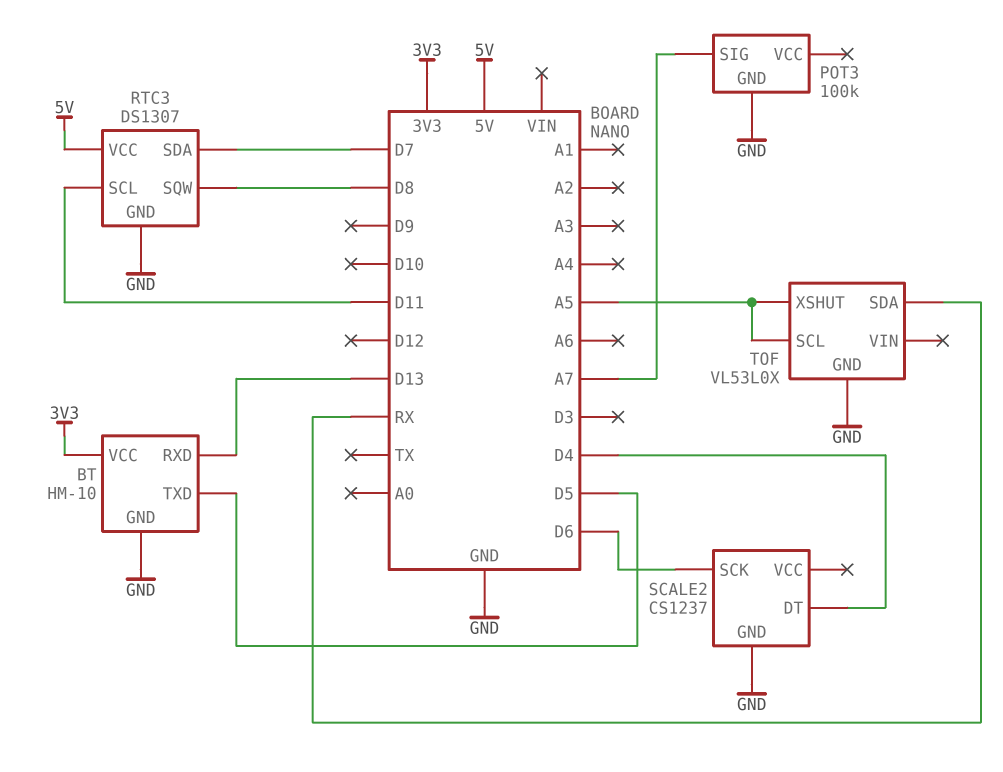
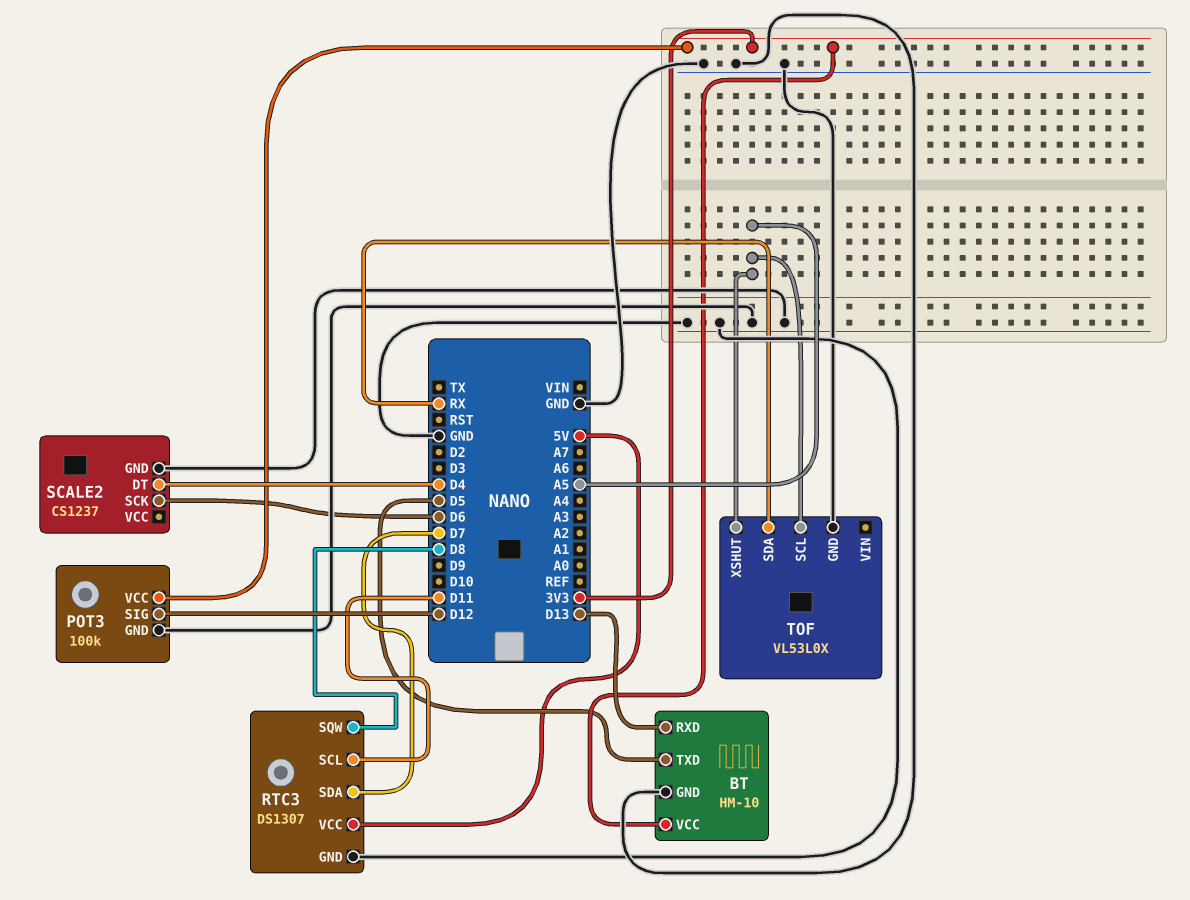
POT3 pin SIG: A7 -> D12
POT3 pin VCC: none -> 3V3

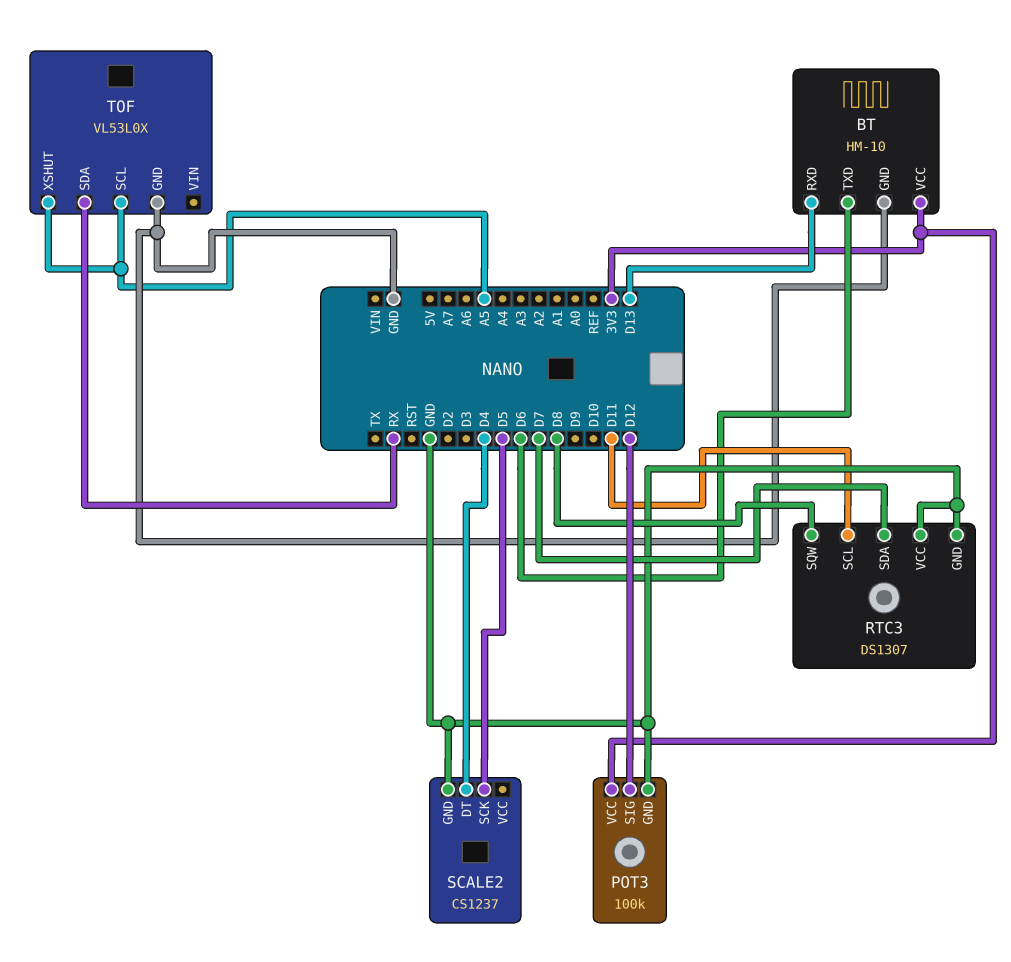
BT pin TXD: D5 -> D6
RTC3 pin VCC: 5V -> GND
SCALE2 pin SCK: D6 -> D5

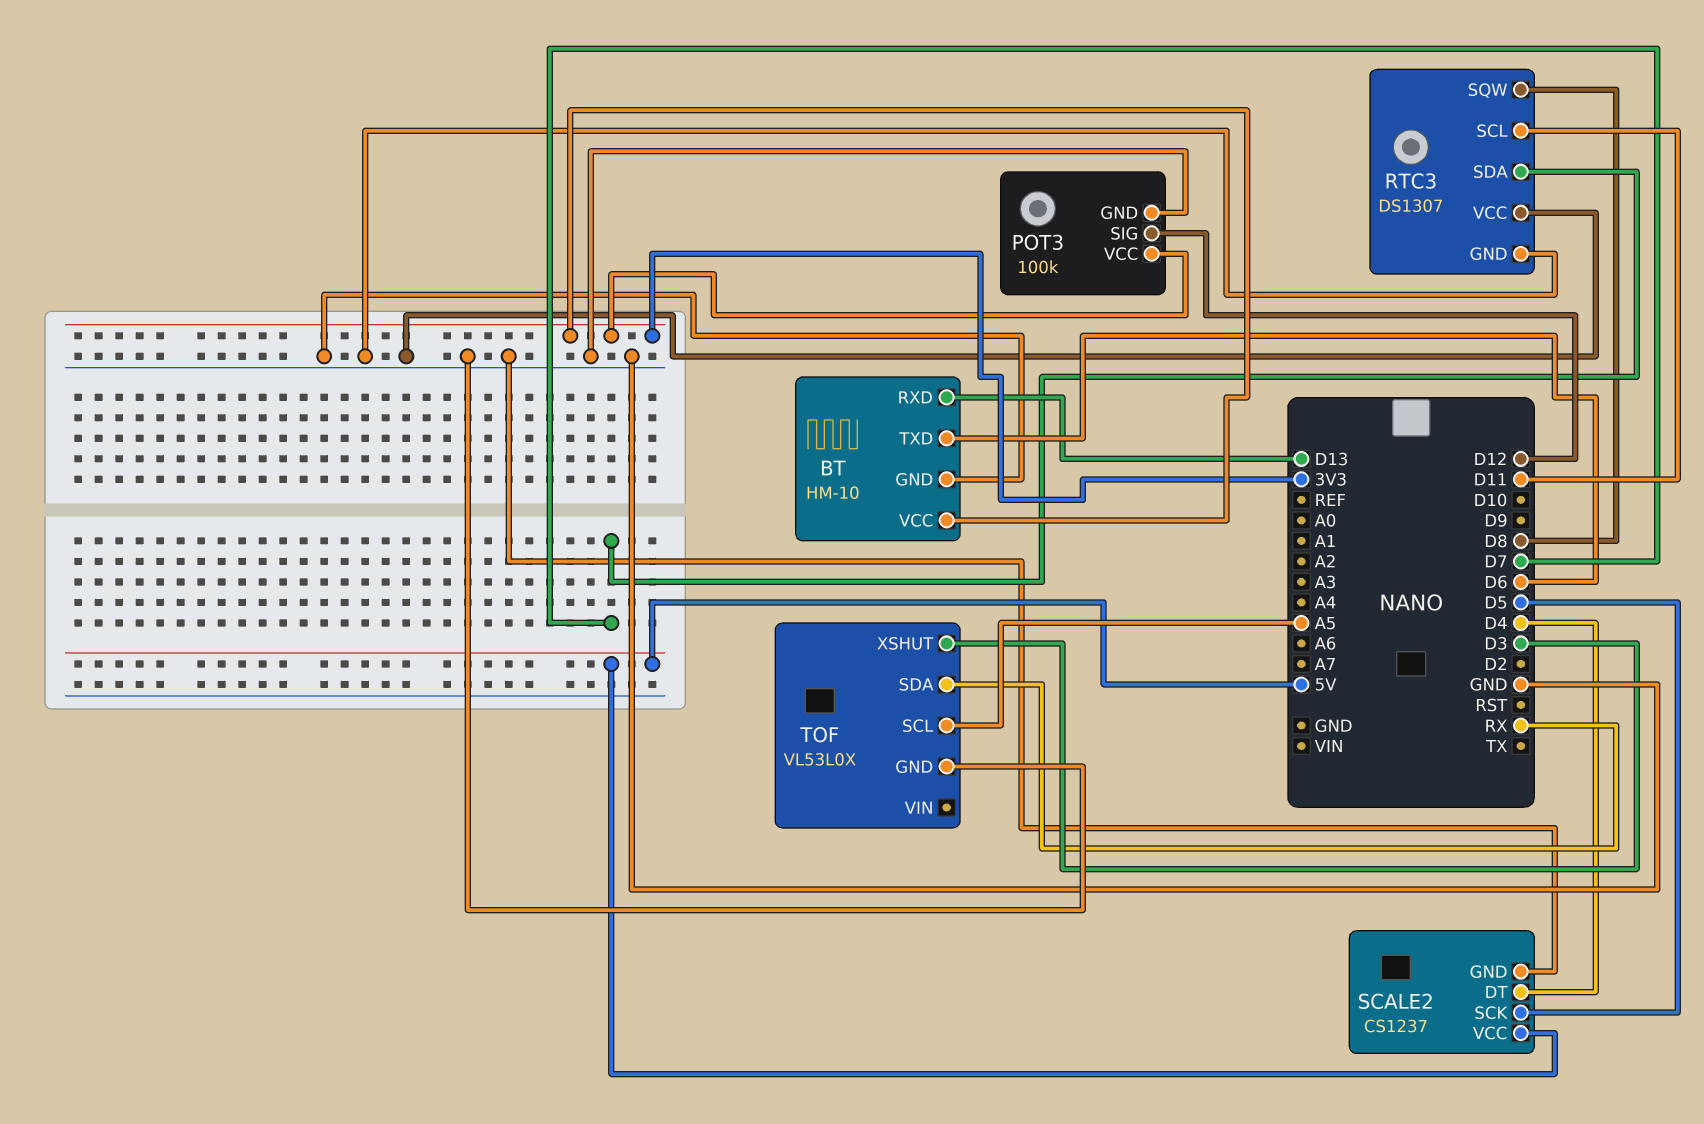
SCALE2 pin VCC: none -> 5V
TOF pin XSHUT: A5 -> D3

